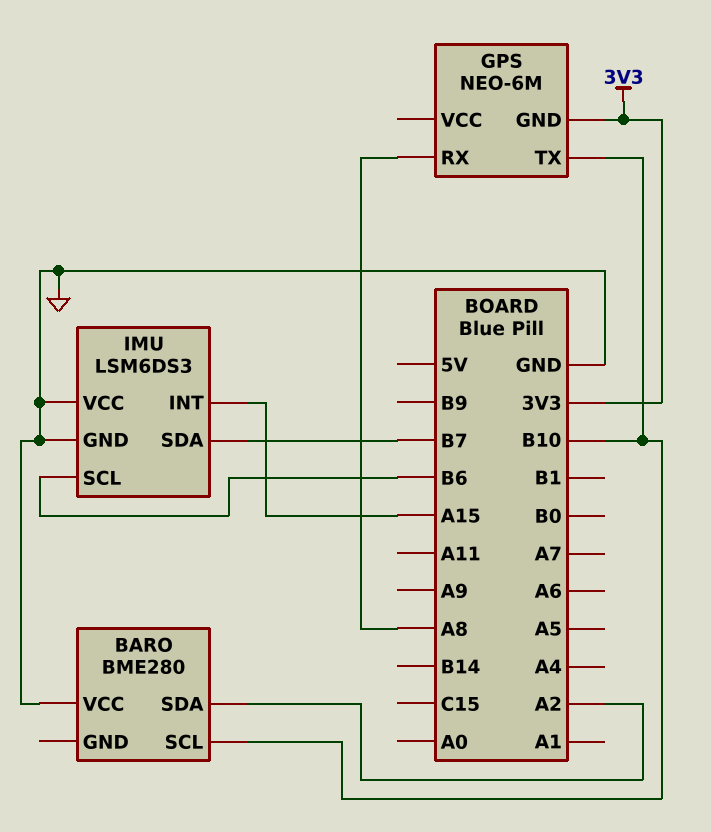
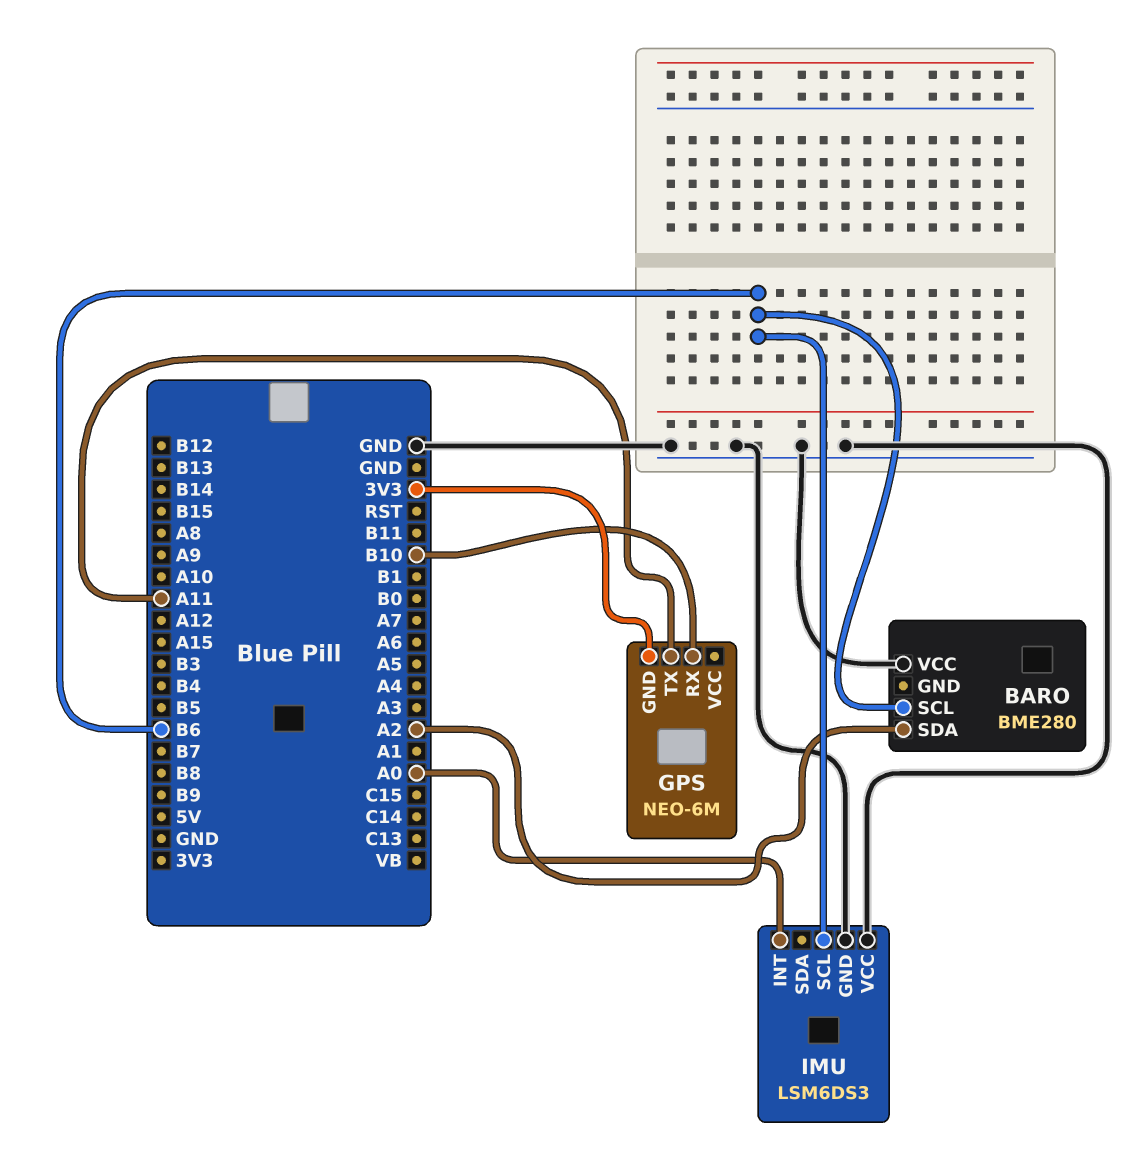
BARO pin SCL: B10 -> B6
GPS pin RX: A8 -> B10
GPS pin TX: B10 -> A11
IMU pin INT: A15 -> A0
IMU pin SDA: B7 -> none

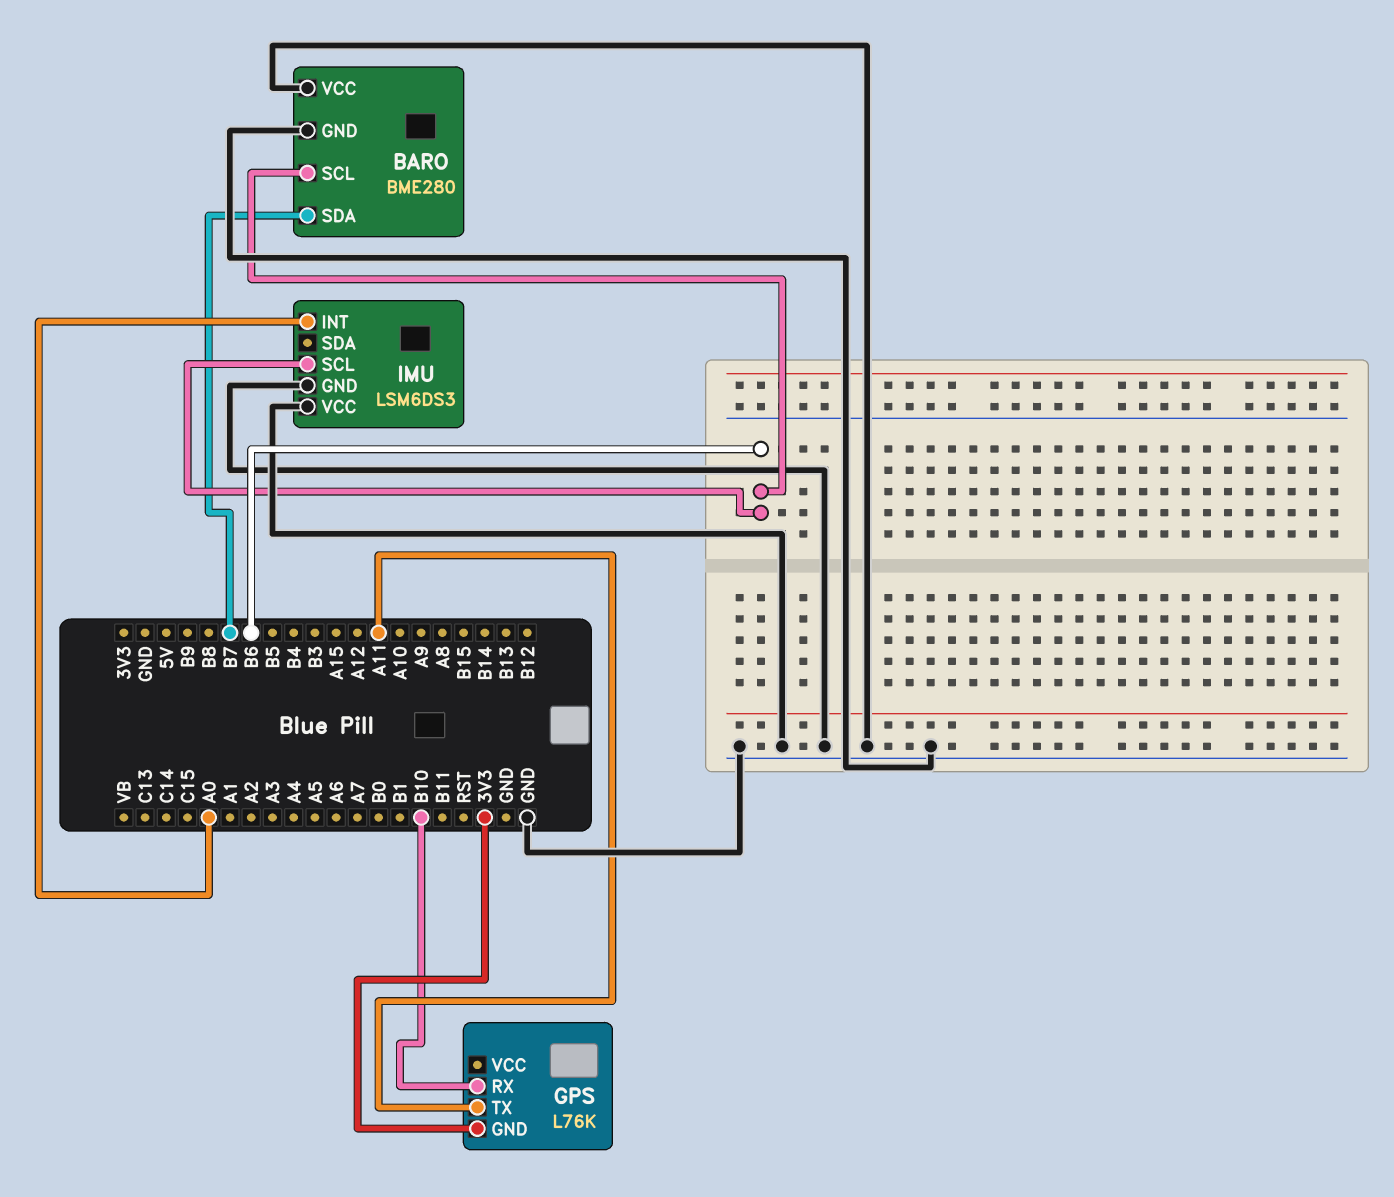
BARO pin GND: none -> GND
BARO pin SDA: A2 -> B7
GPS: NEO-6M -> L76K

